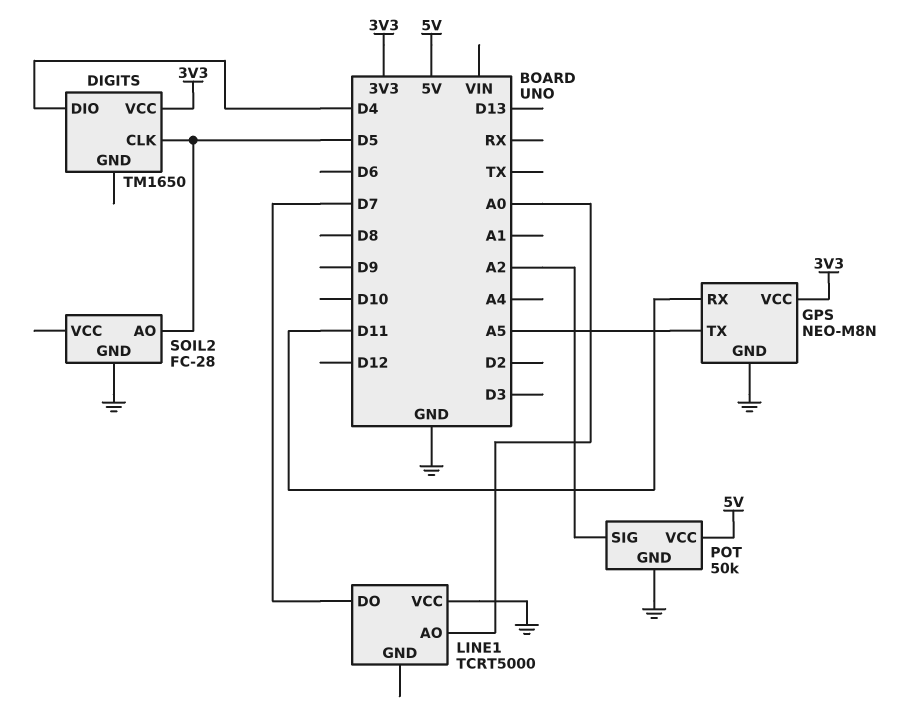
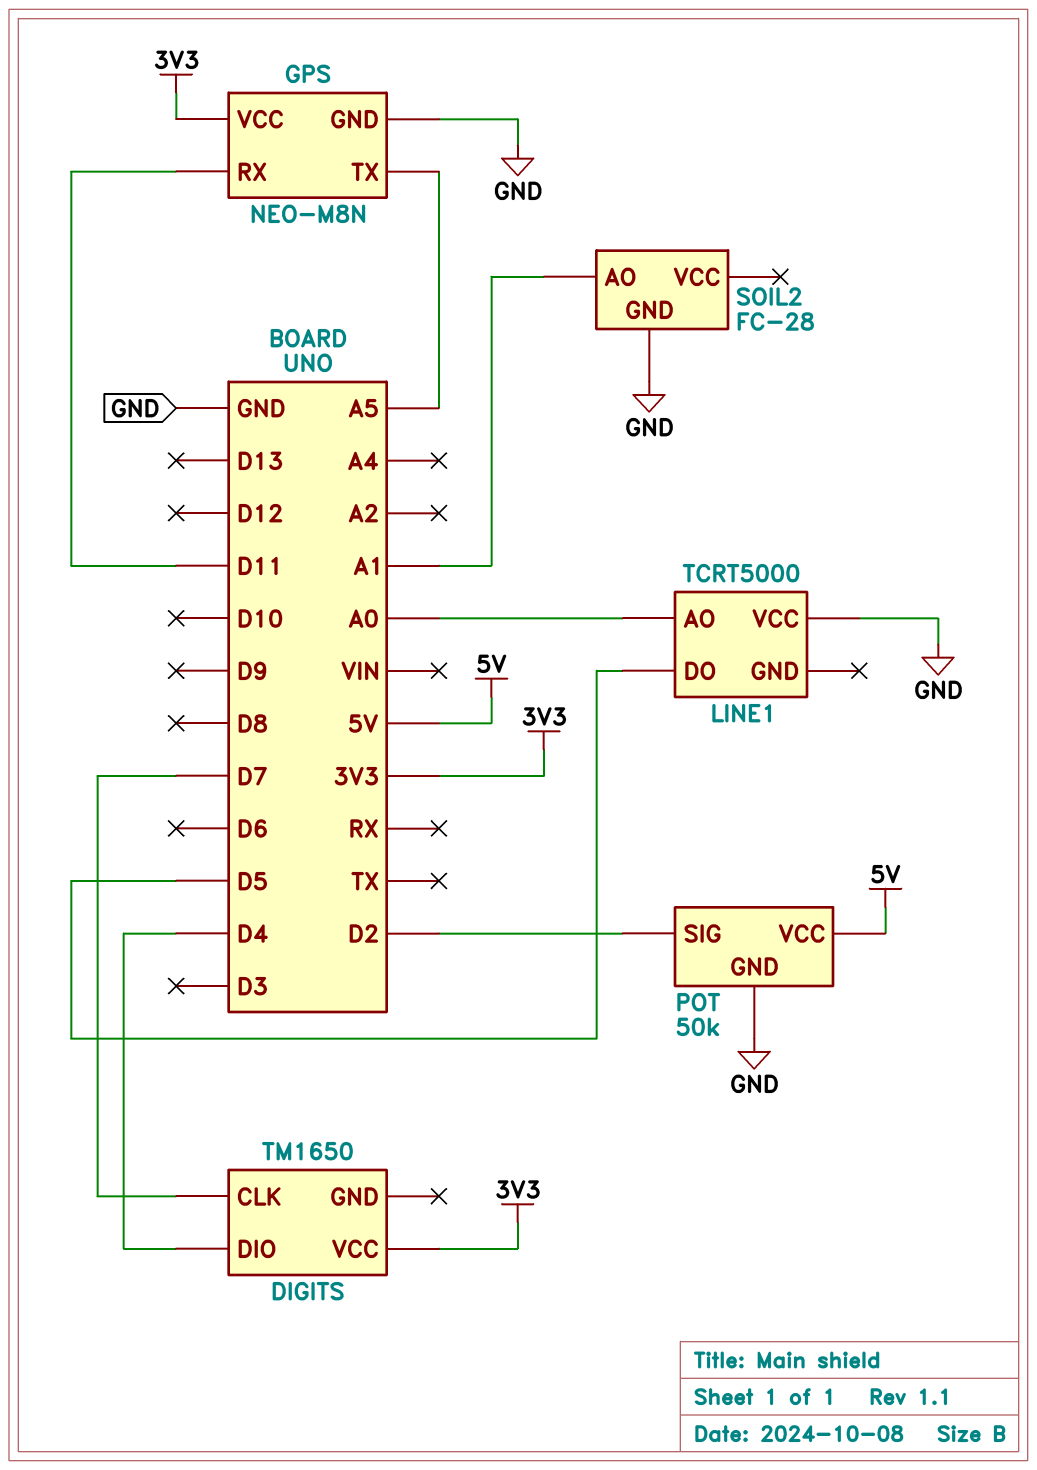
DIGITS pin CLK: D5 -> D7
LINE1 pin DO: D7 -> D5
POT pin SIG: A2 -> D2
SOIL2 pin AO: D5 -> A1

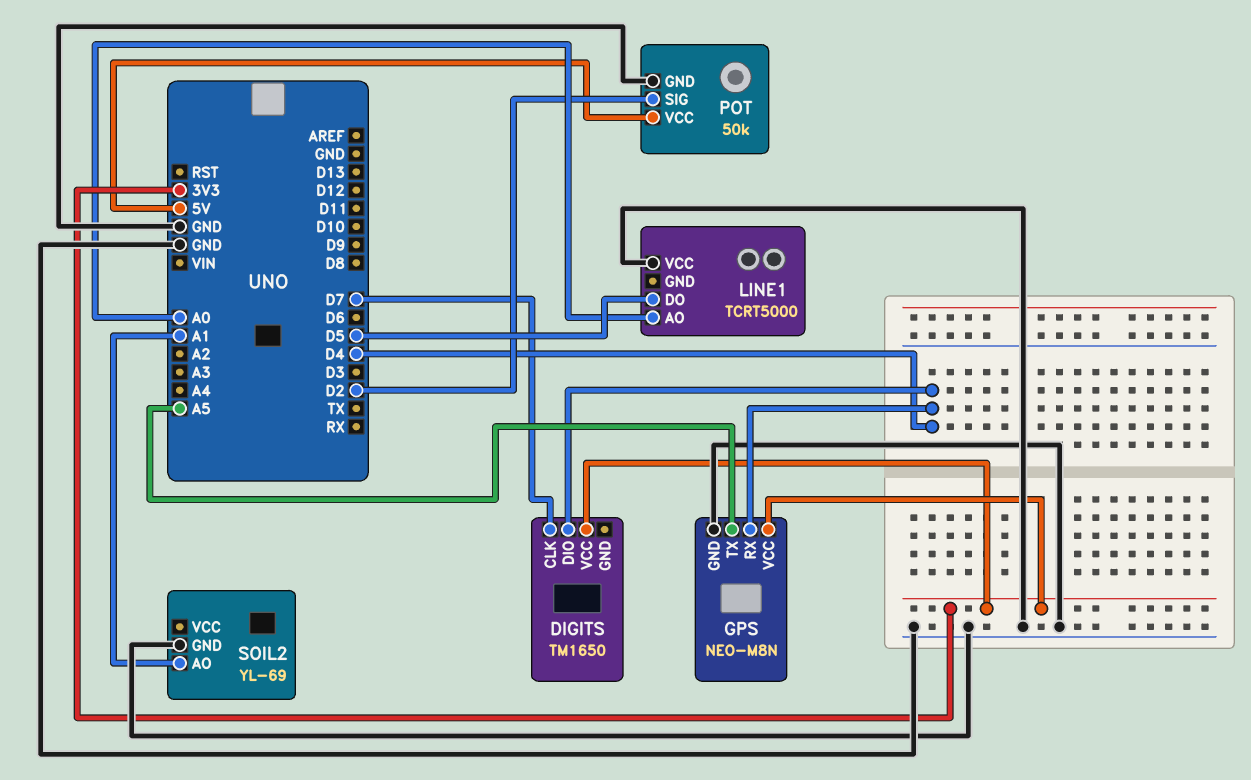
GPS pin RX: D11 -> D4
SOIL2: FC-28 -> YL-69

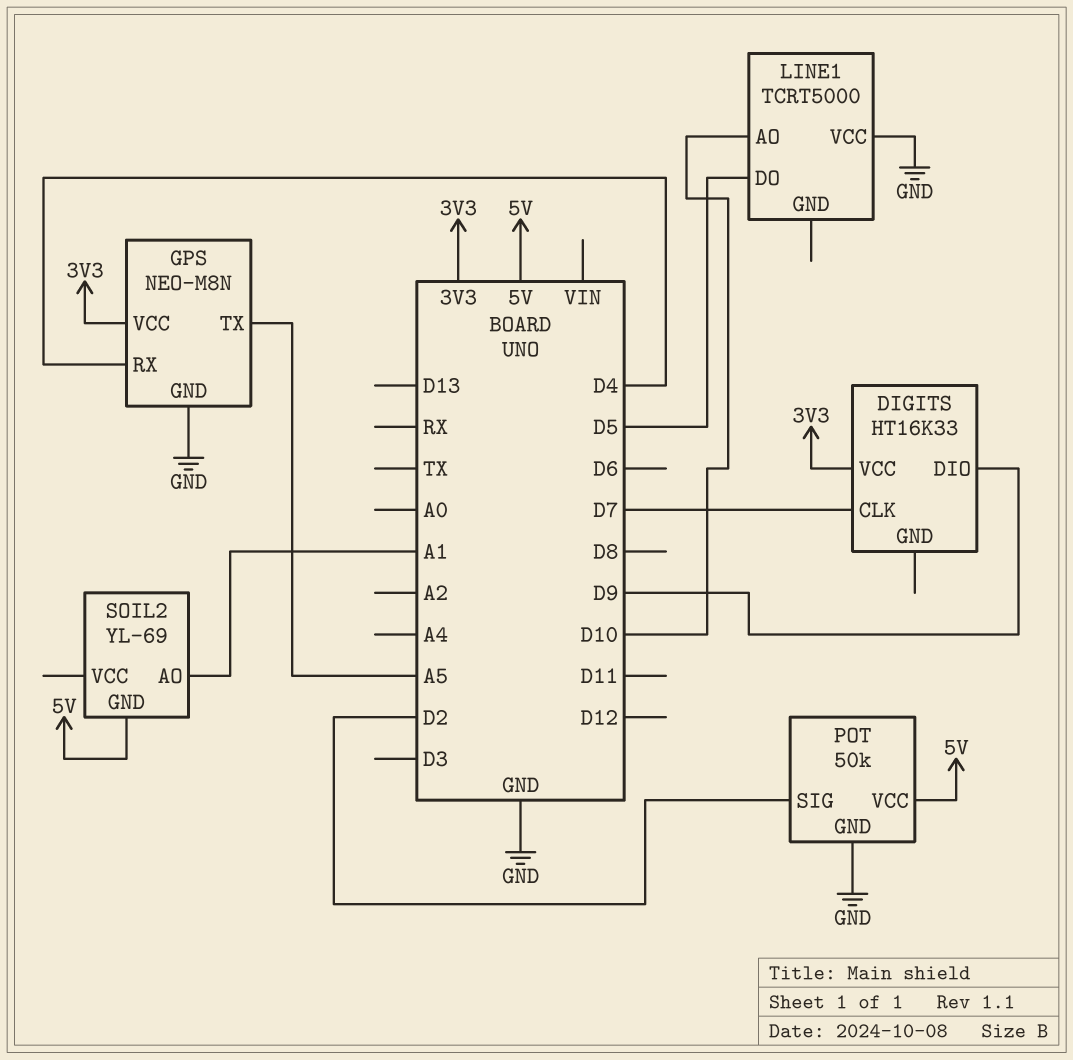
DIGITS: TM1650 -> HT16K33
DIGITS pin DIO: D4 -> D9
LINE1 pin AO: A0 -> D10
SOIL2 pin GND: GND -> 5V

